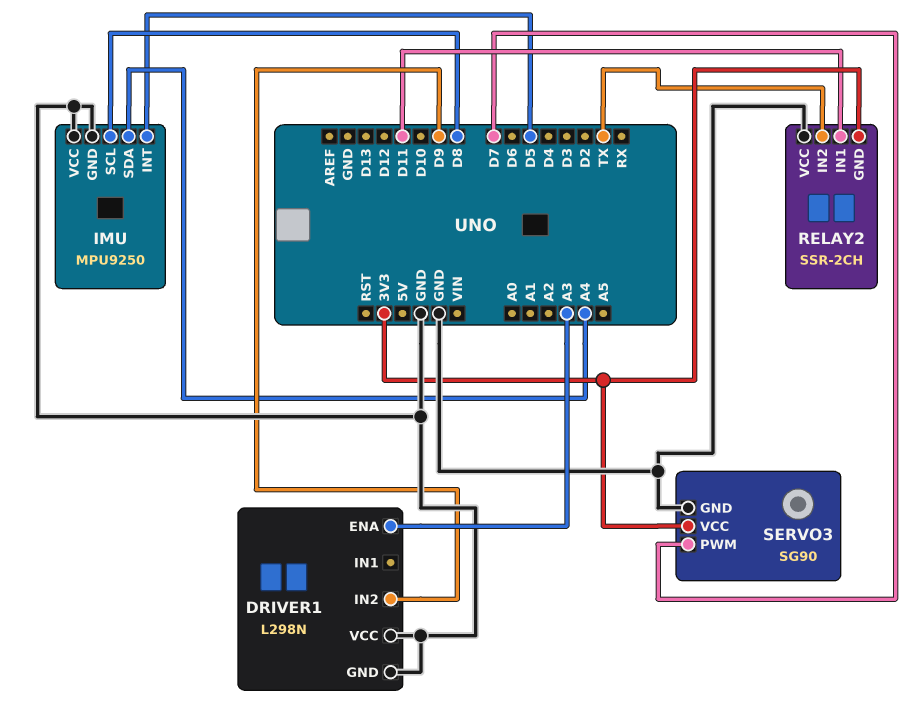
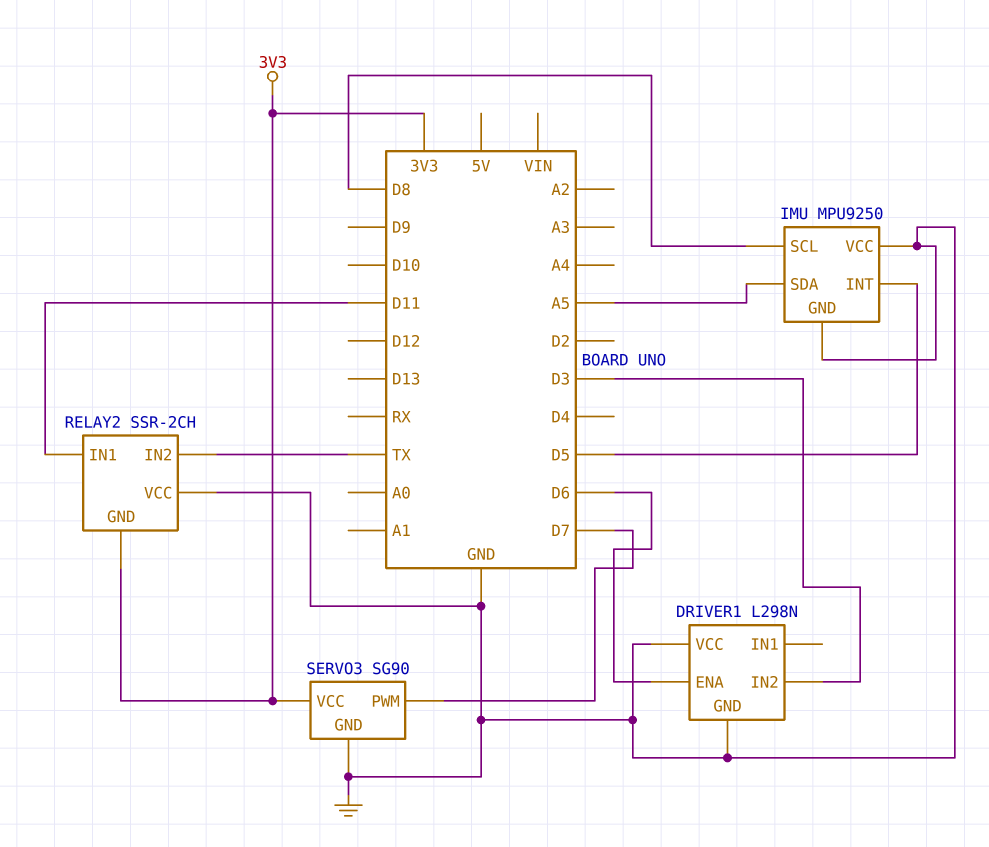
DRIVER1 pin ENA: A3 -> D6
DRIVER1 pin IN2: D9 -> D3
IMU pin SDA: A4 -> A5

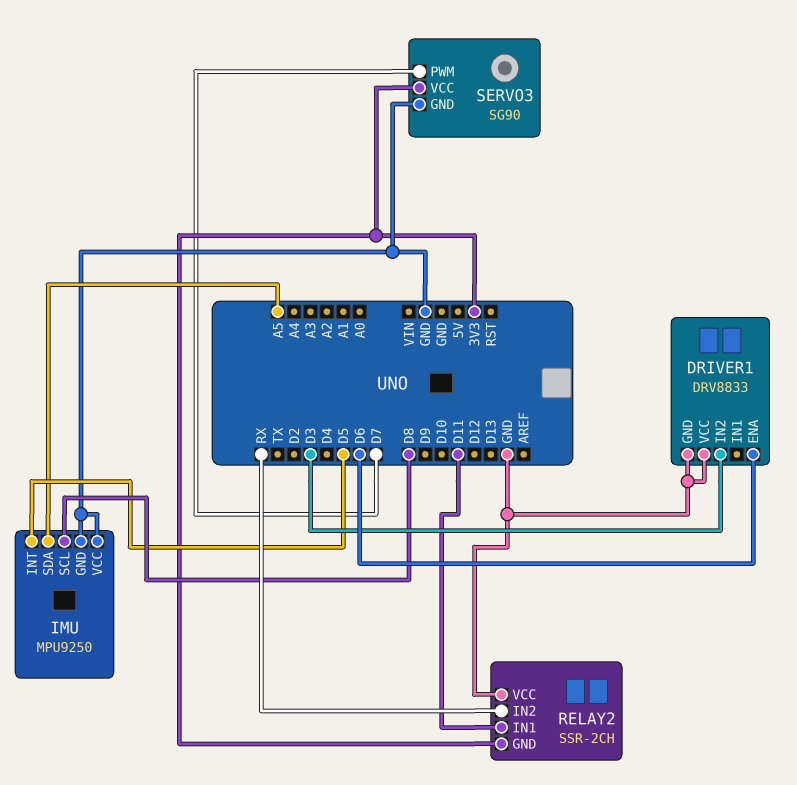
DRIVER1: L298N -> DRV8833
RELAY2 pin IN2: TX -> RX

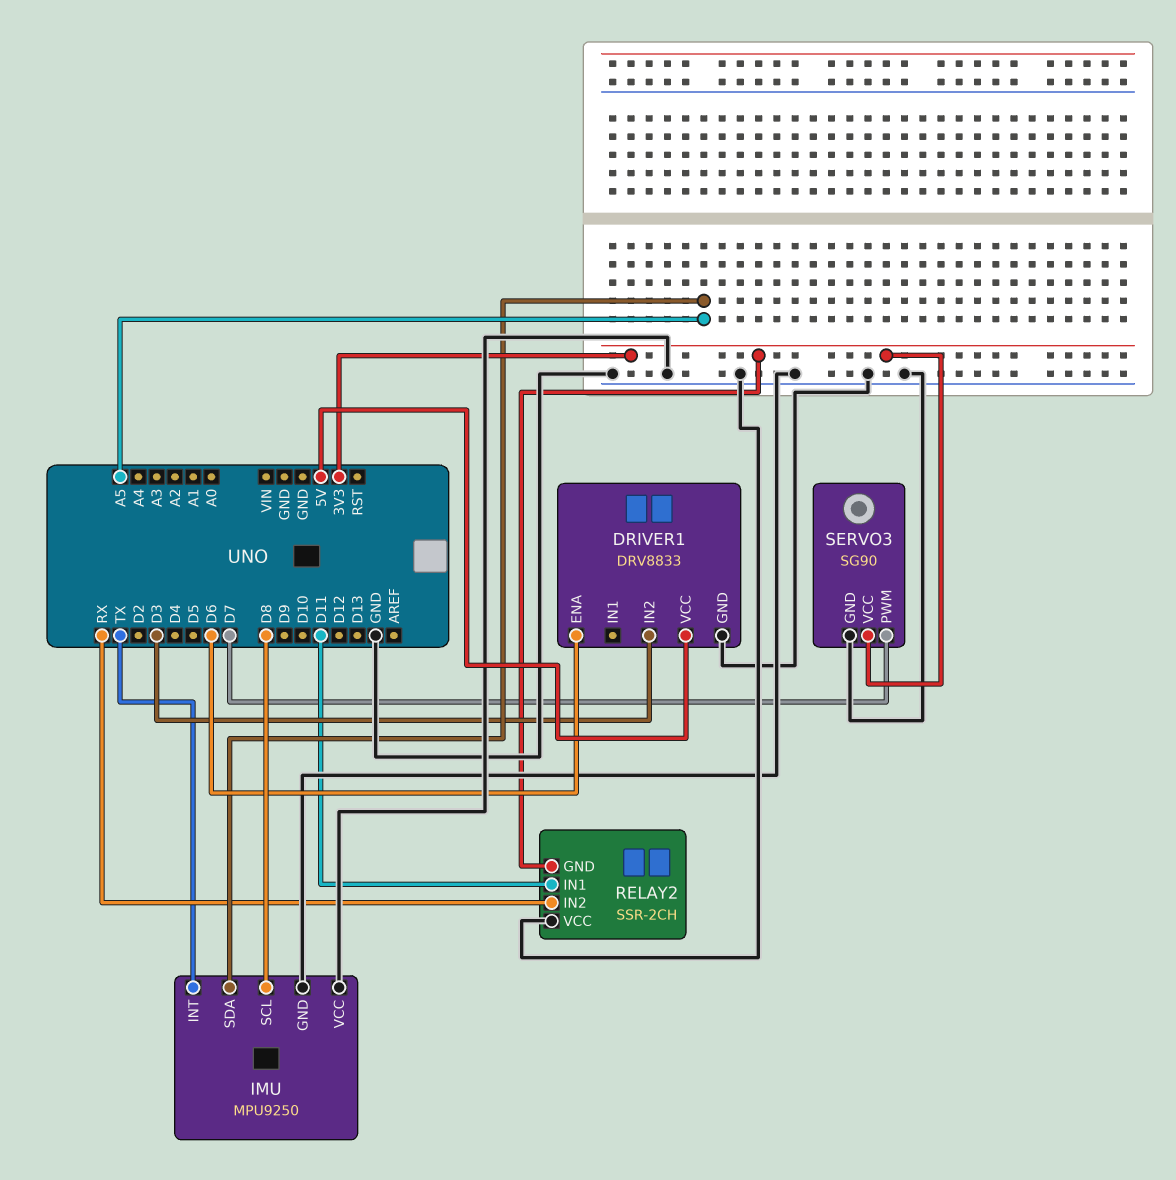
DRIVER1 pin VCC: GND -> 5V
IMU pin INT: D5 -> TX

